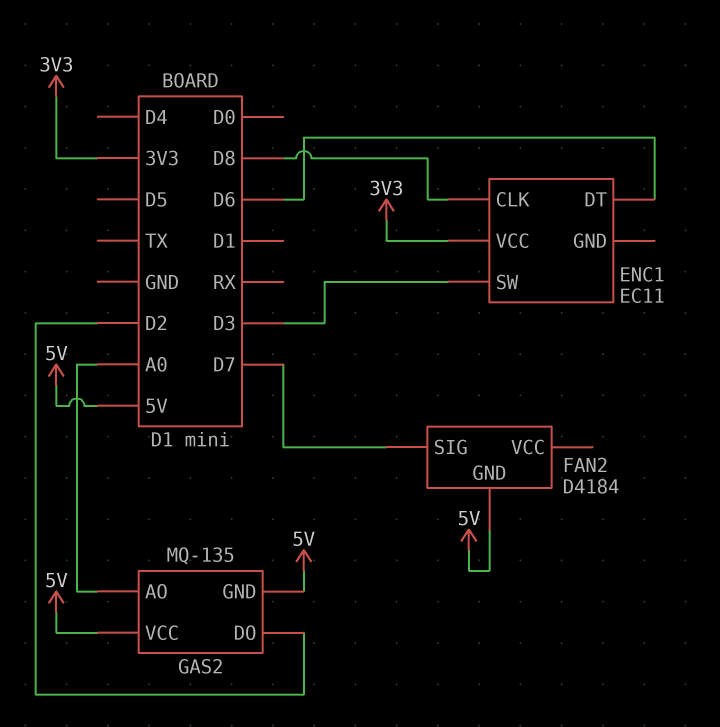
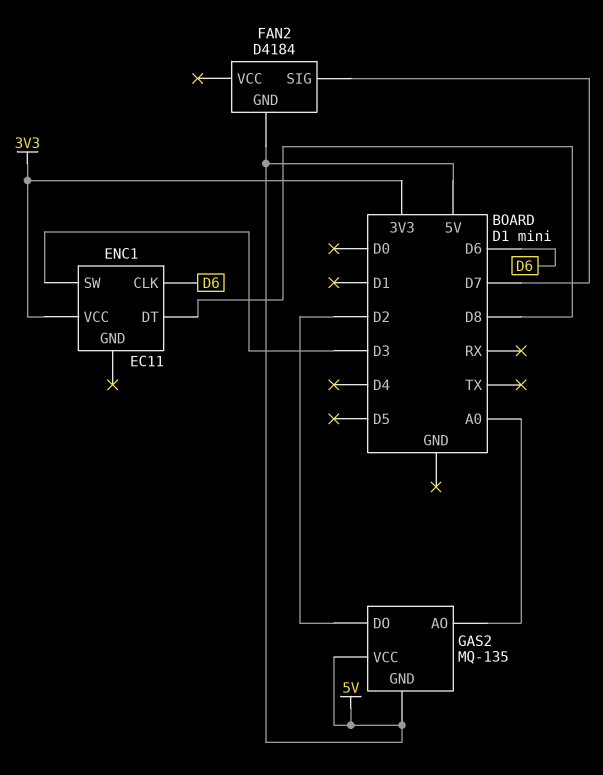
ENC1 pin CLK: D8 -> D6
ENC1 pin DT: D6 -> D8

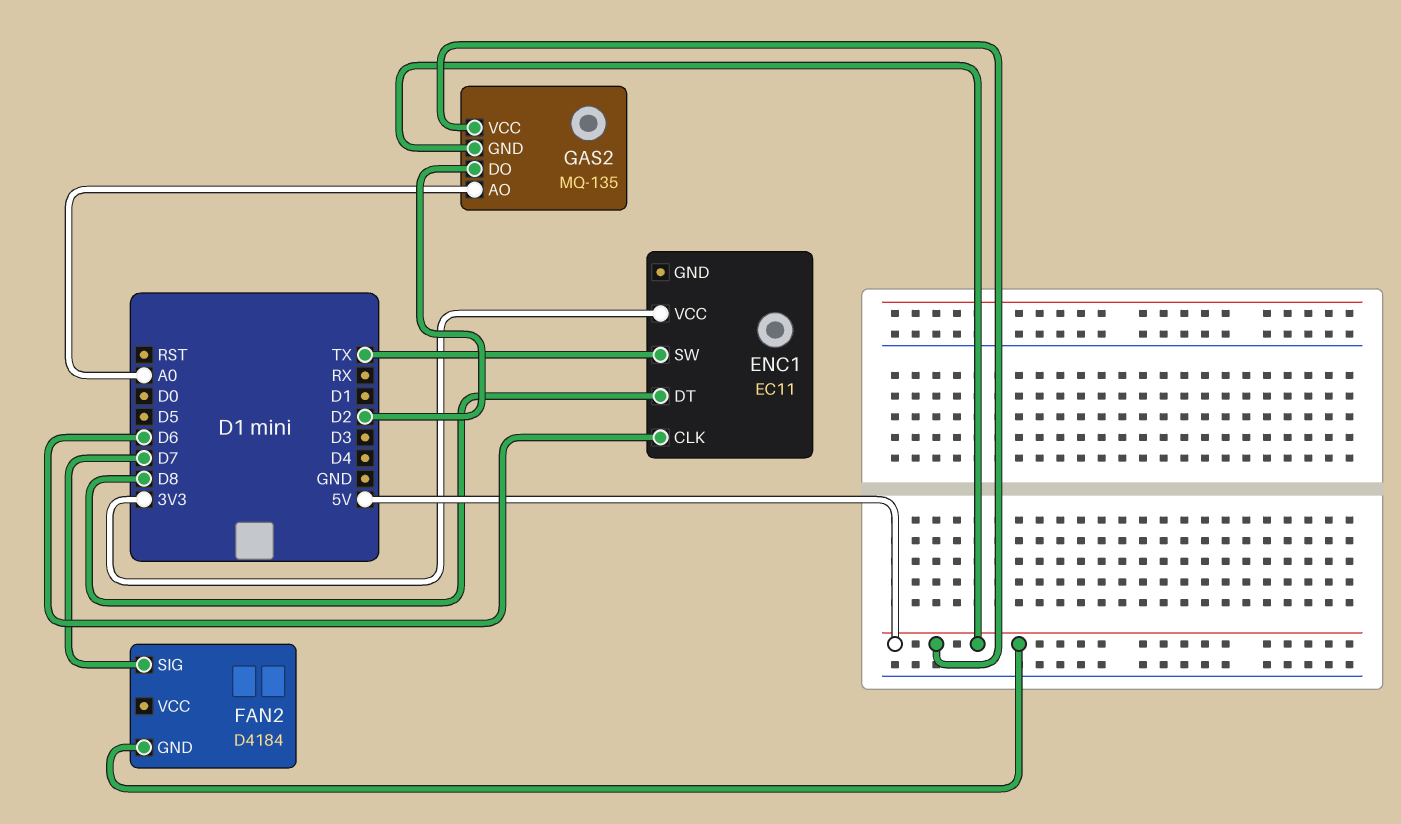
ENC1 pin SW: D3 -> TX

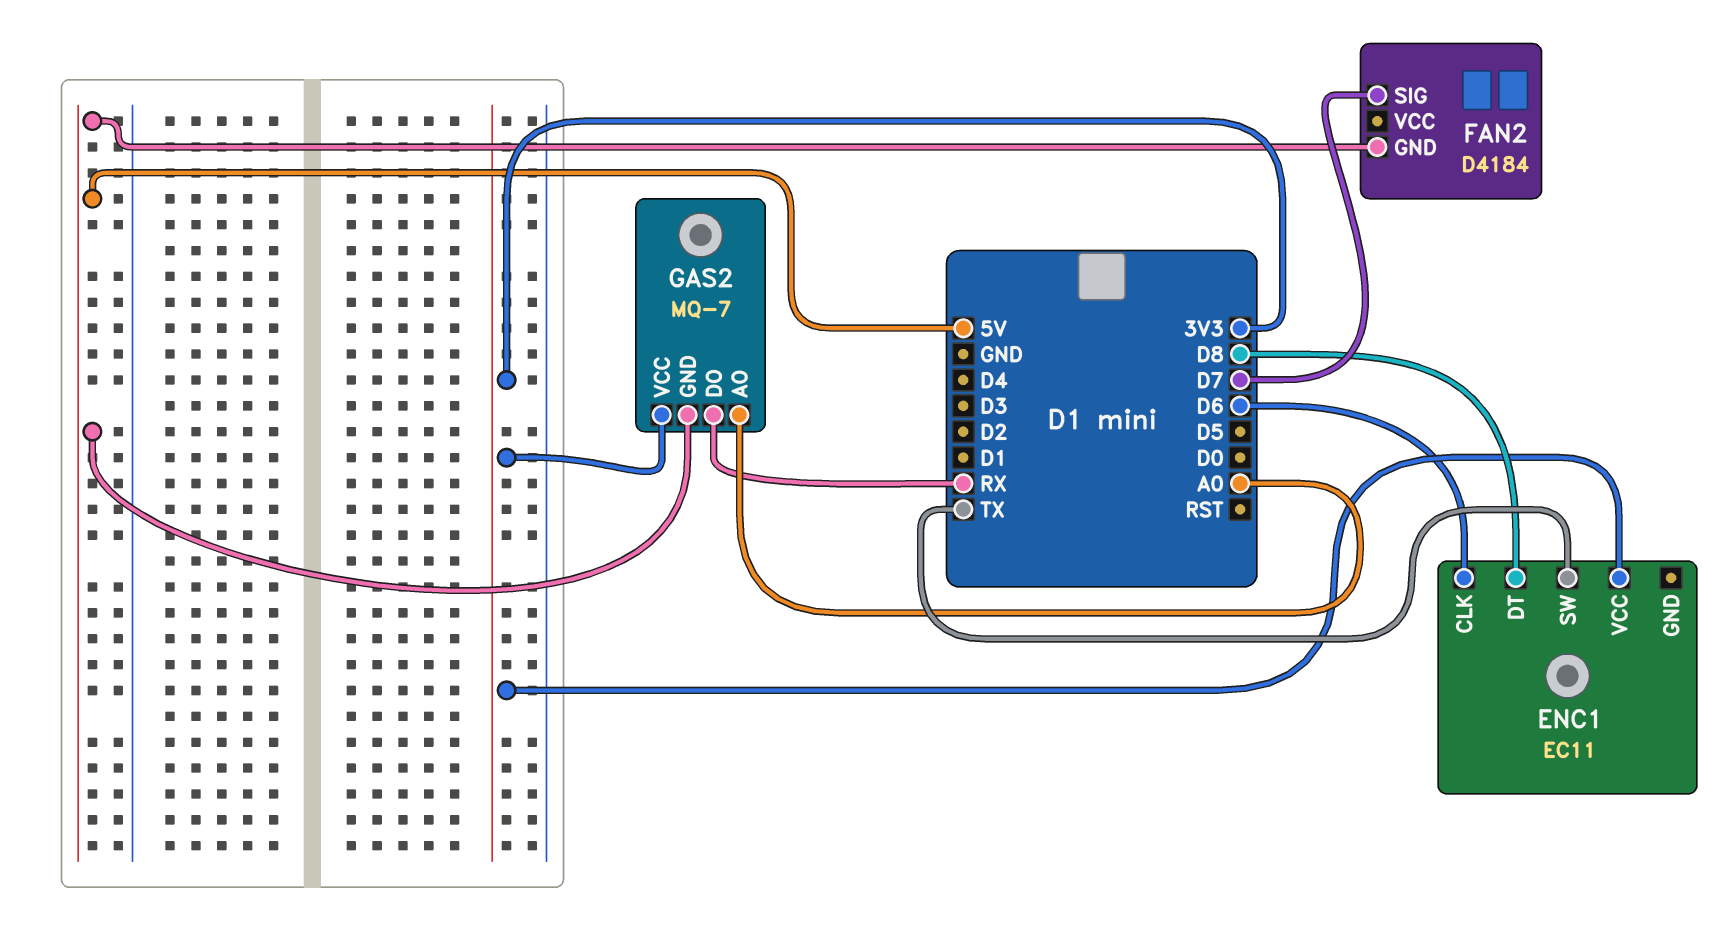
GAS2: MQ-135 -> MQ-7
GAS2 pin DO: D2 -> RX
GAS2 pin VCC: 5V -> 3V3

